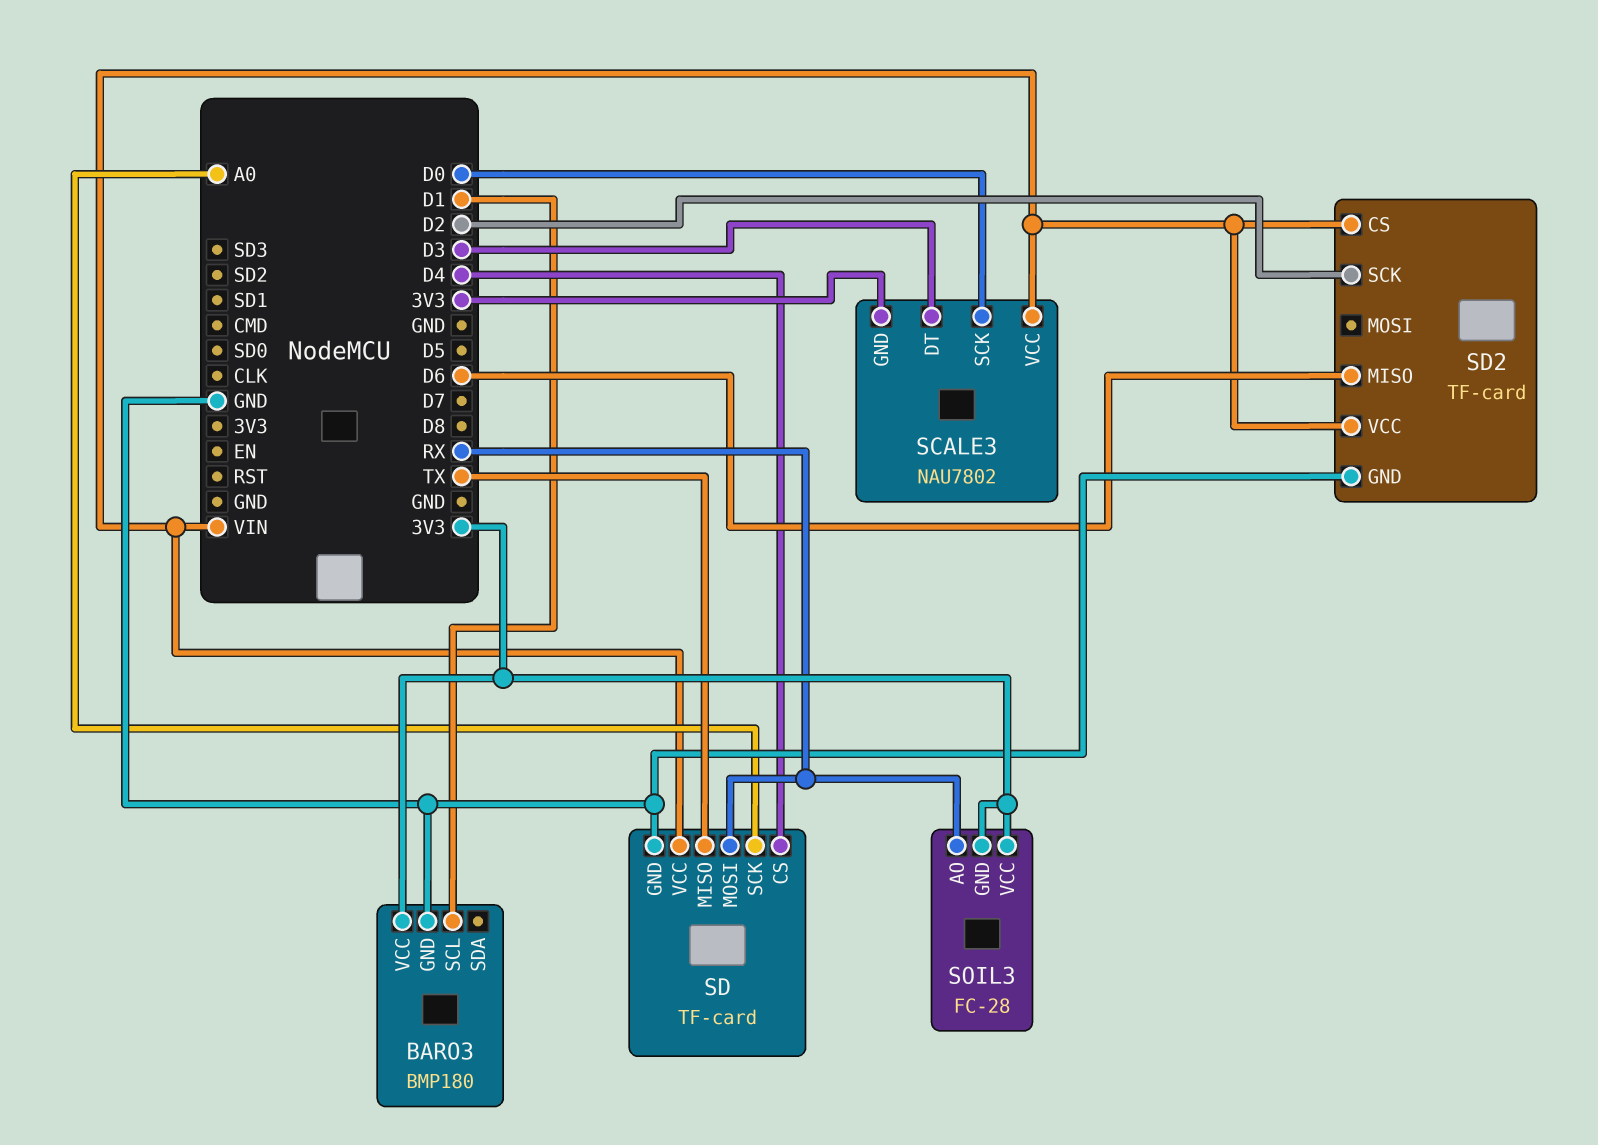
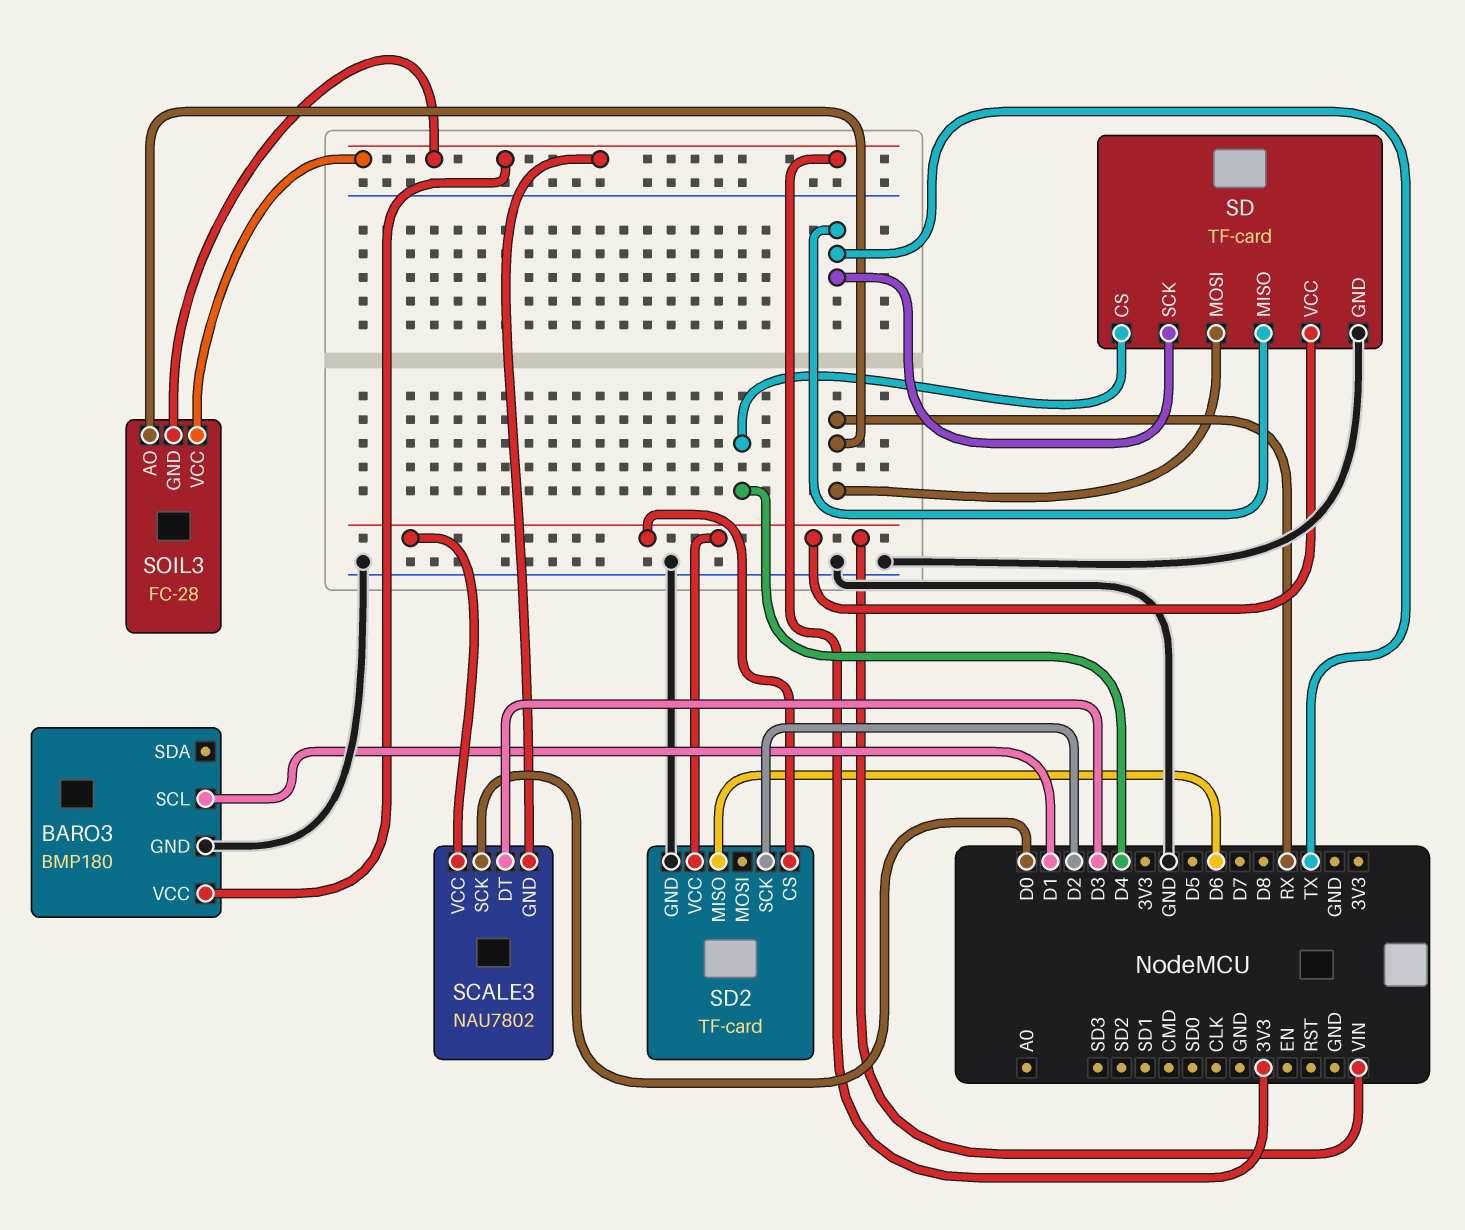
SD pin SCK: A0 -> TX

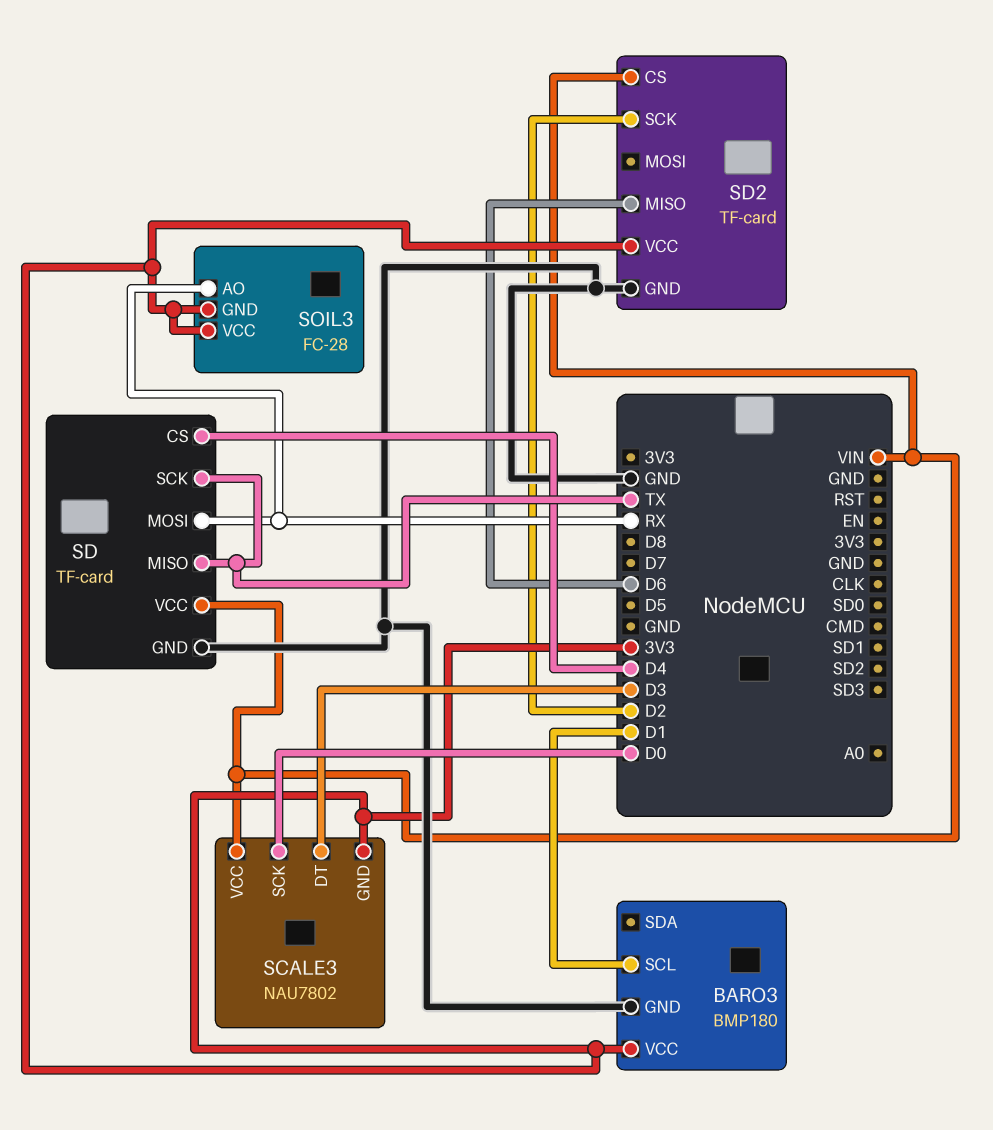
SD2 pin VCC: VIN -> 3V3

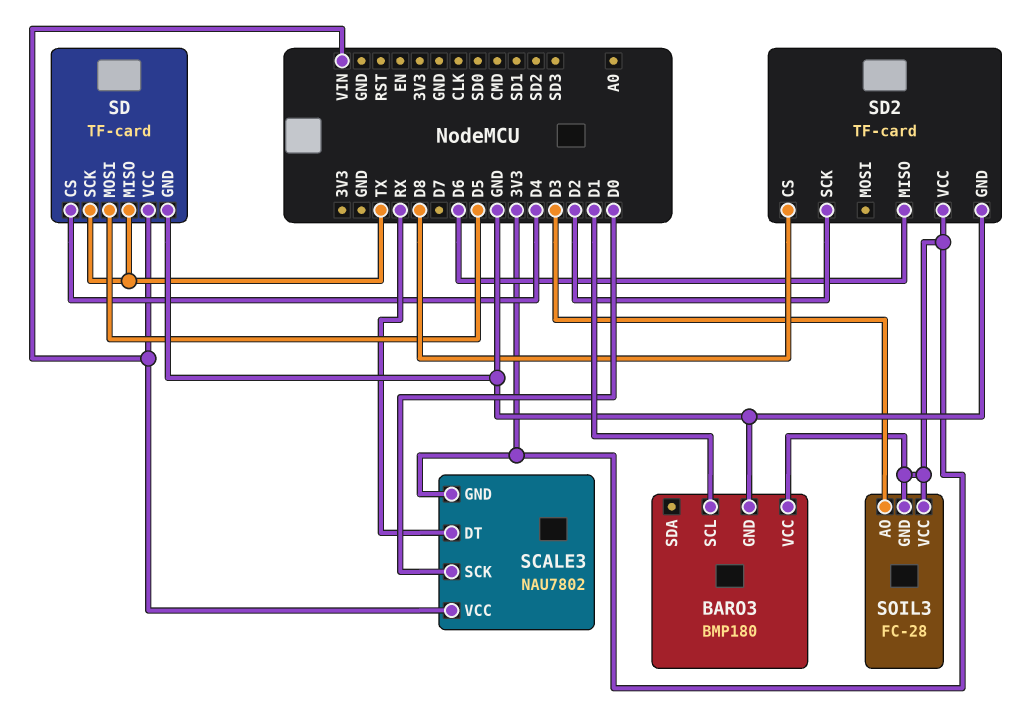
SCALE3 pin DT: D3 -> RX
SD pin MOSI: RX -> D5
SD2 pin CS: VIN -> D8
SOIL3 pin AO: RX -> D3

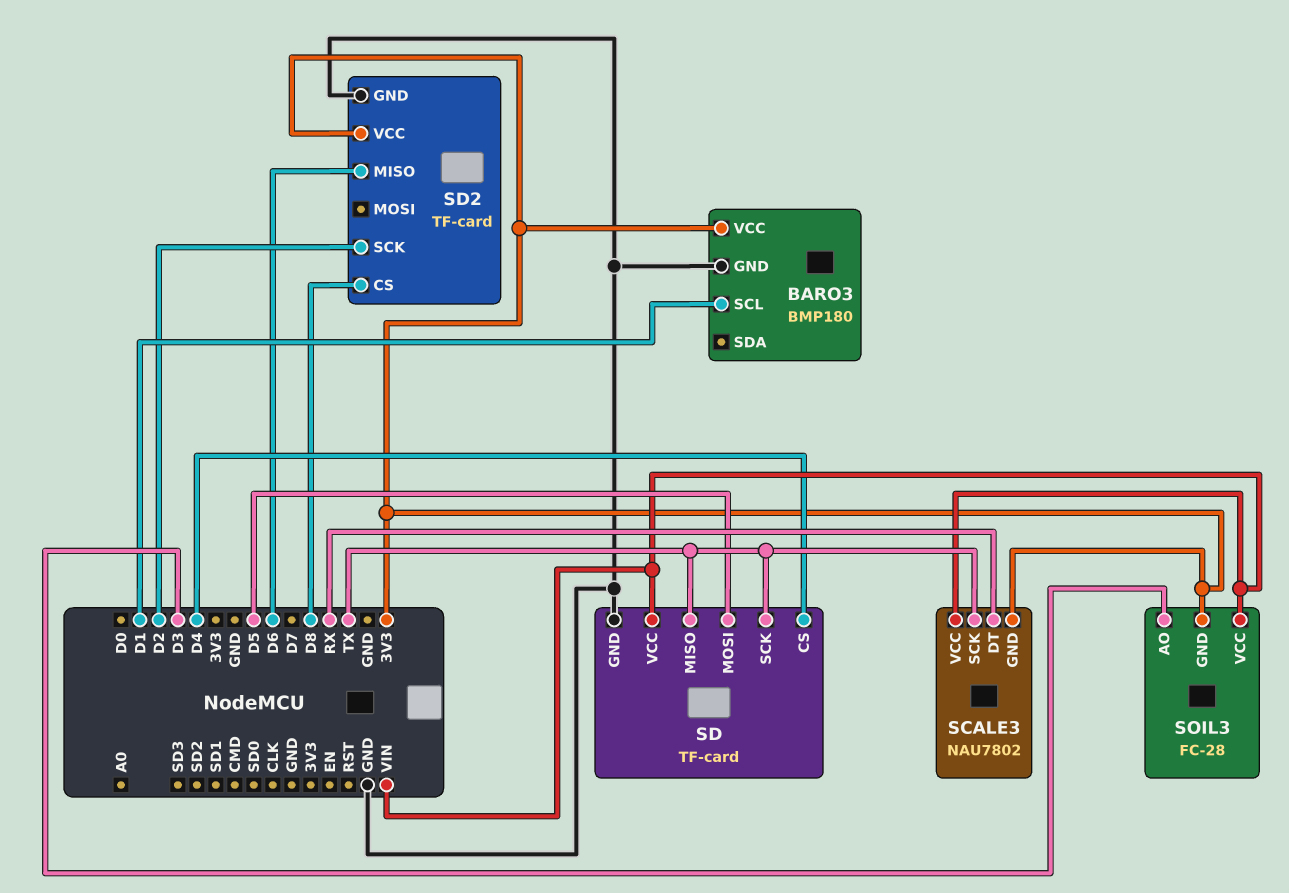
SCALE3 pin SCK: D0 -> TX
SOIL3 pin VCC: 3V3 -> VIN

